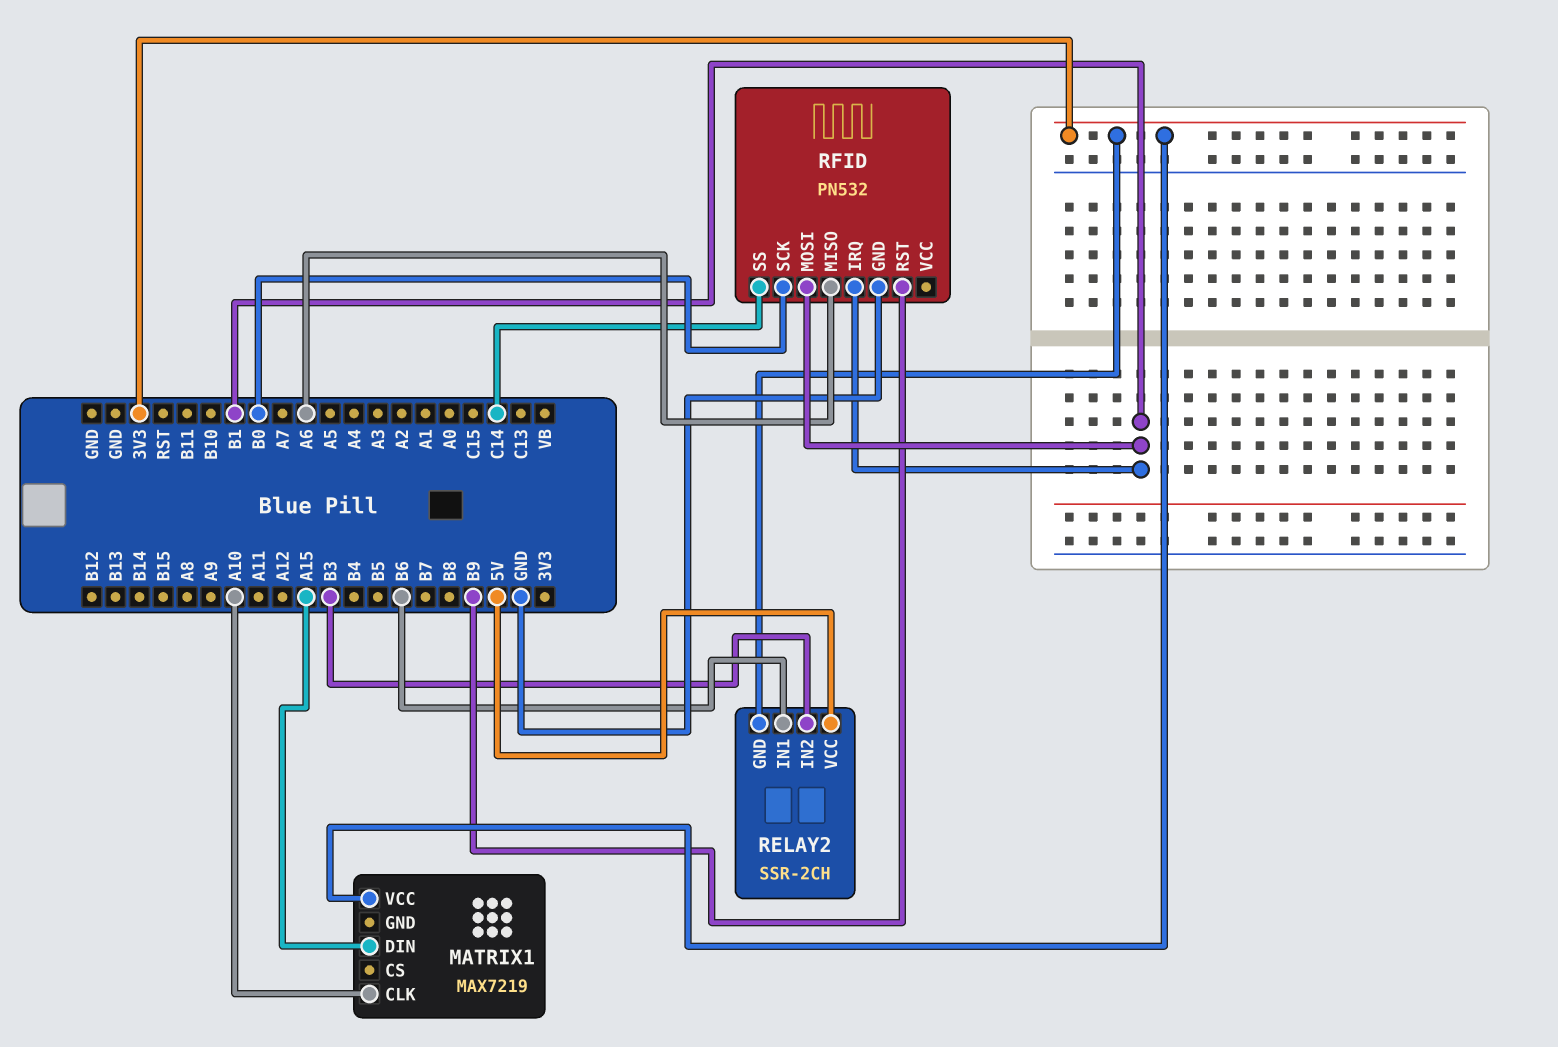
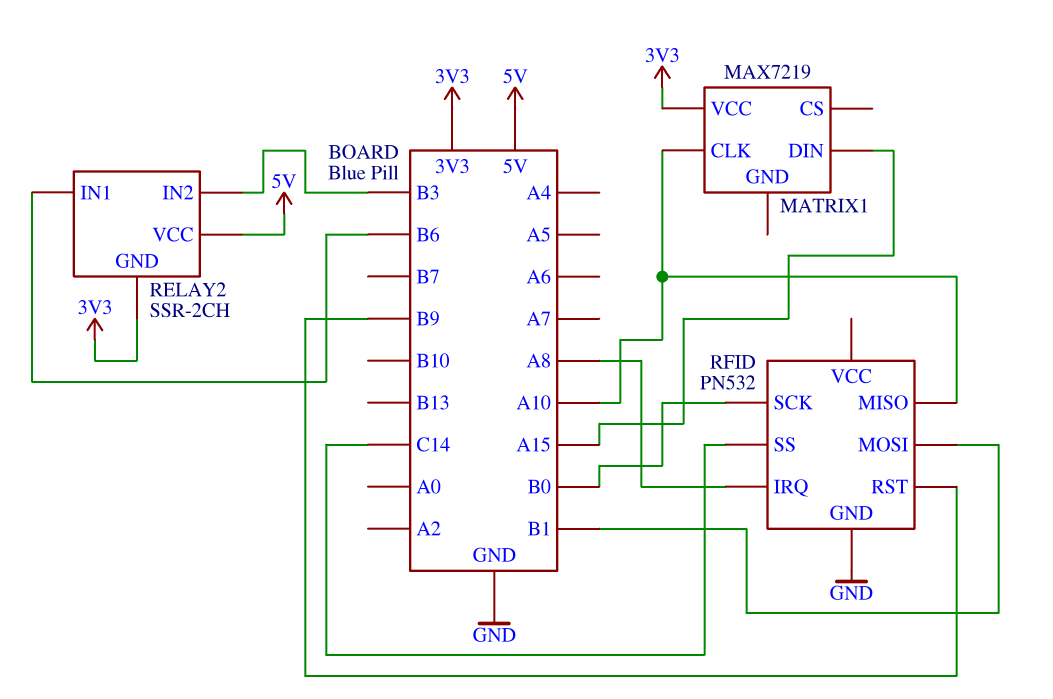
RFID pin IRQ: B1 -> A8
RFID pin MISO: A6 -> A10

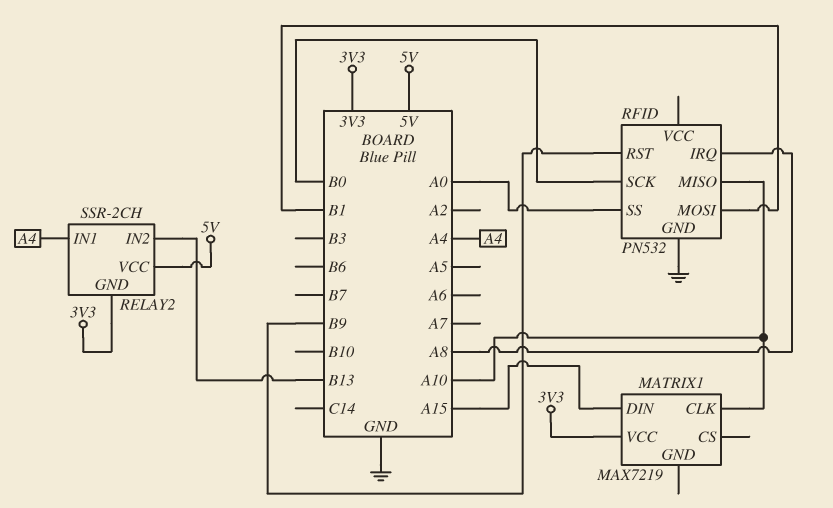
RELAY2 pin IN1: B6 -> A4
RELAY2 pin IN2: B3 -> B13
RFID pin SS: C14 -> A0

